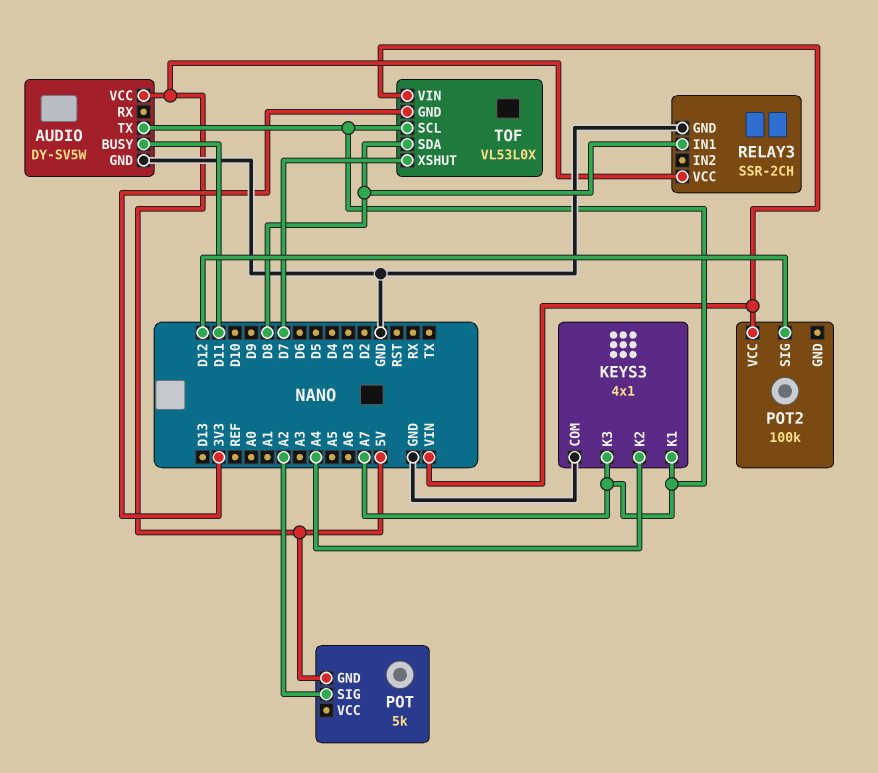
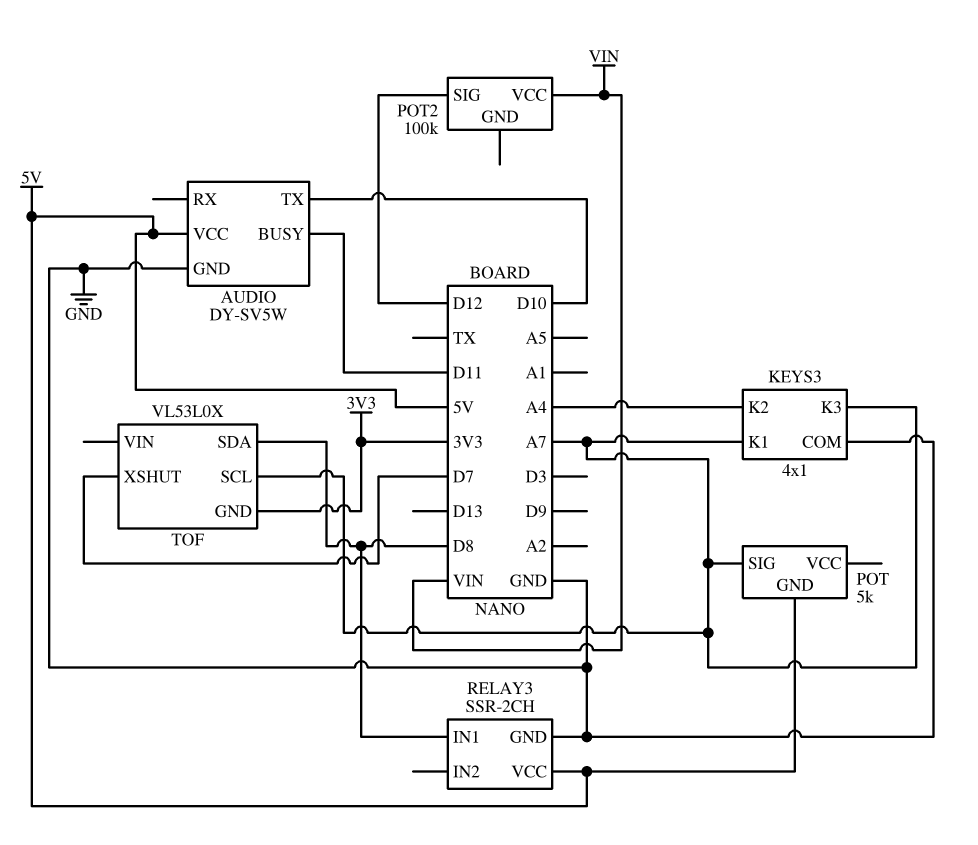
AUDIO pin TX: A7 -> D10
POT pin SIG: A2 -> A7
TOF pin VIN: VIN -> none

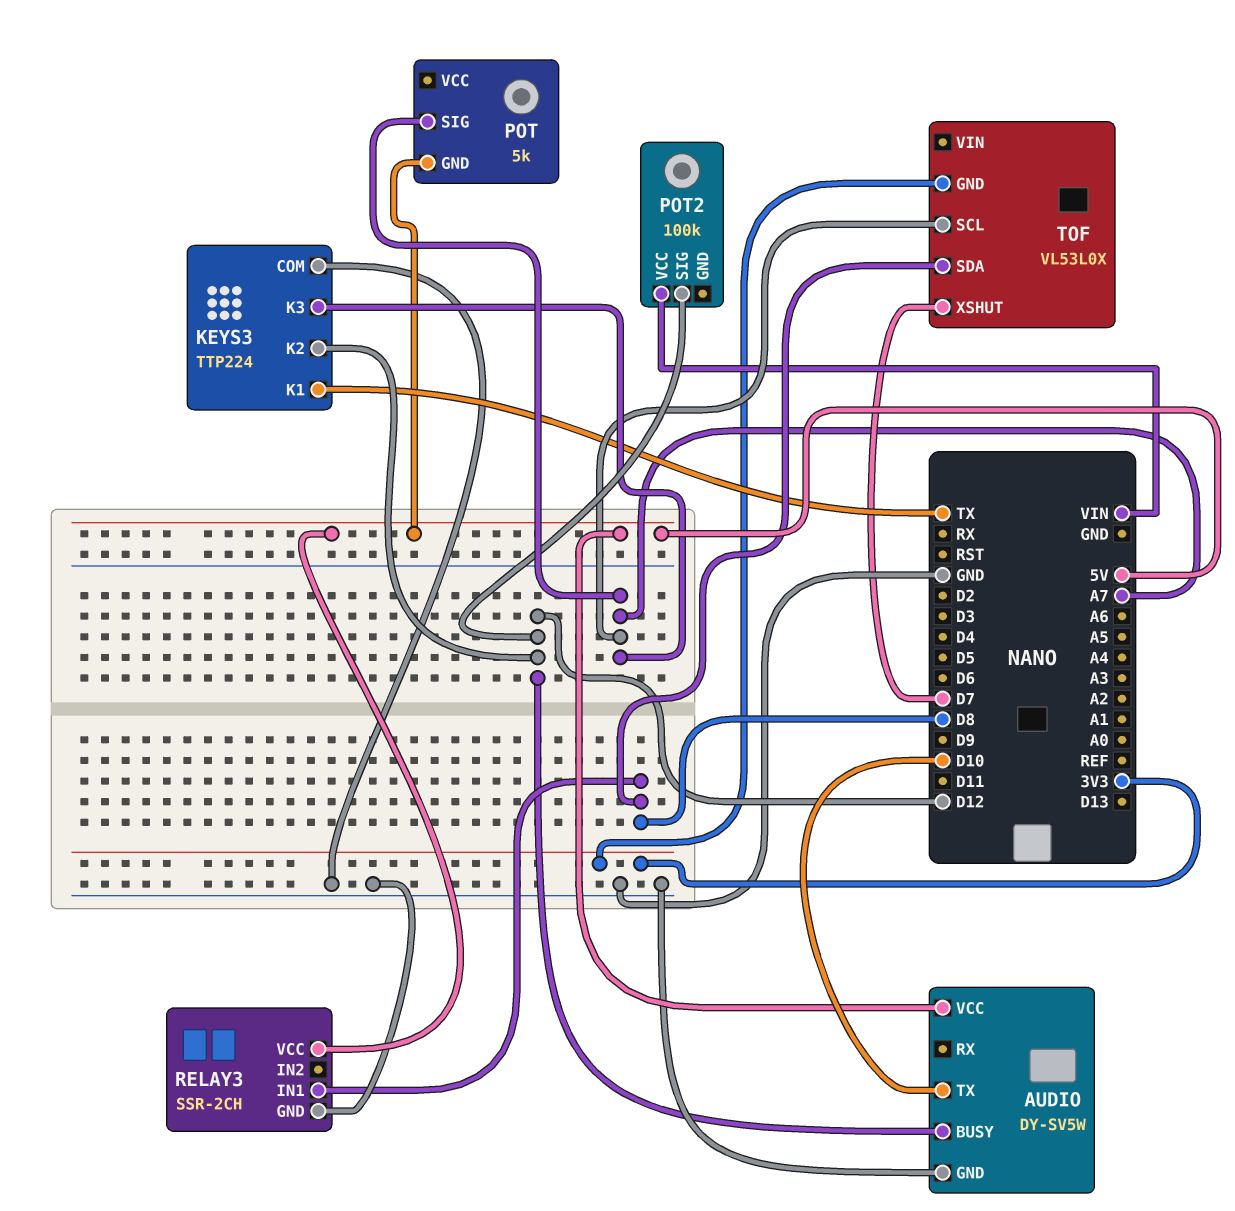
AUDIO pin BUSY: D11 -> D12
KEYS3: 4x1 -> TTP224
KEYS3 pin K1: A7 -> TX
KEYS3 pin K2: A4 -> D12

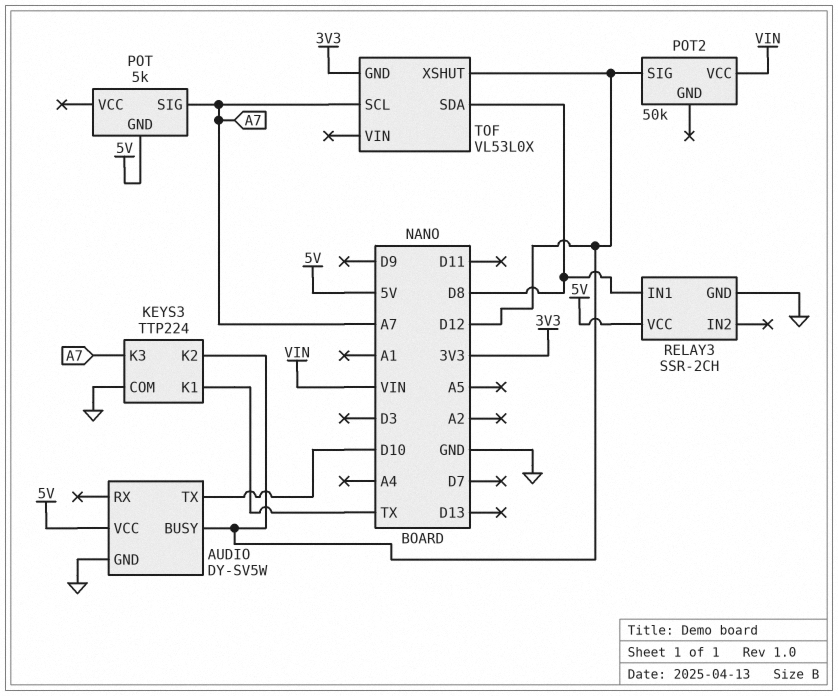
POT2: 100k -> 50k
TOF pin XSHUT: D7 -> D12

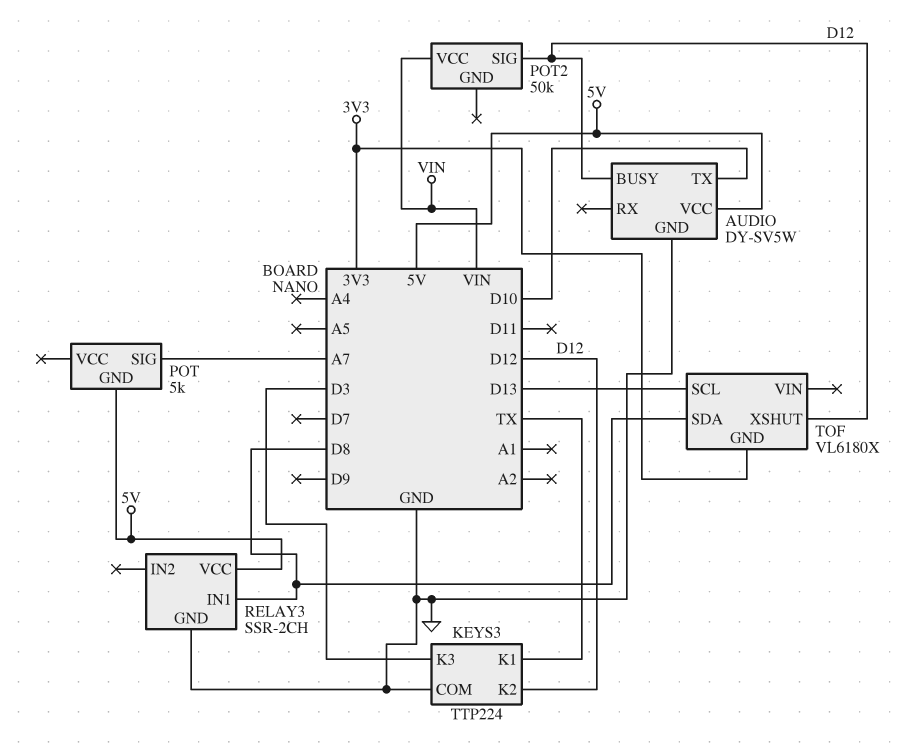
KEYS3 pin K3: A7 -> D3
TOF: VL53L0X -> VL6180X
TOF pin SCL: A7 -> D13

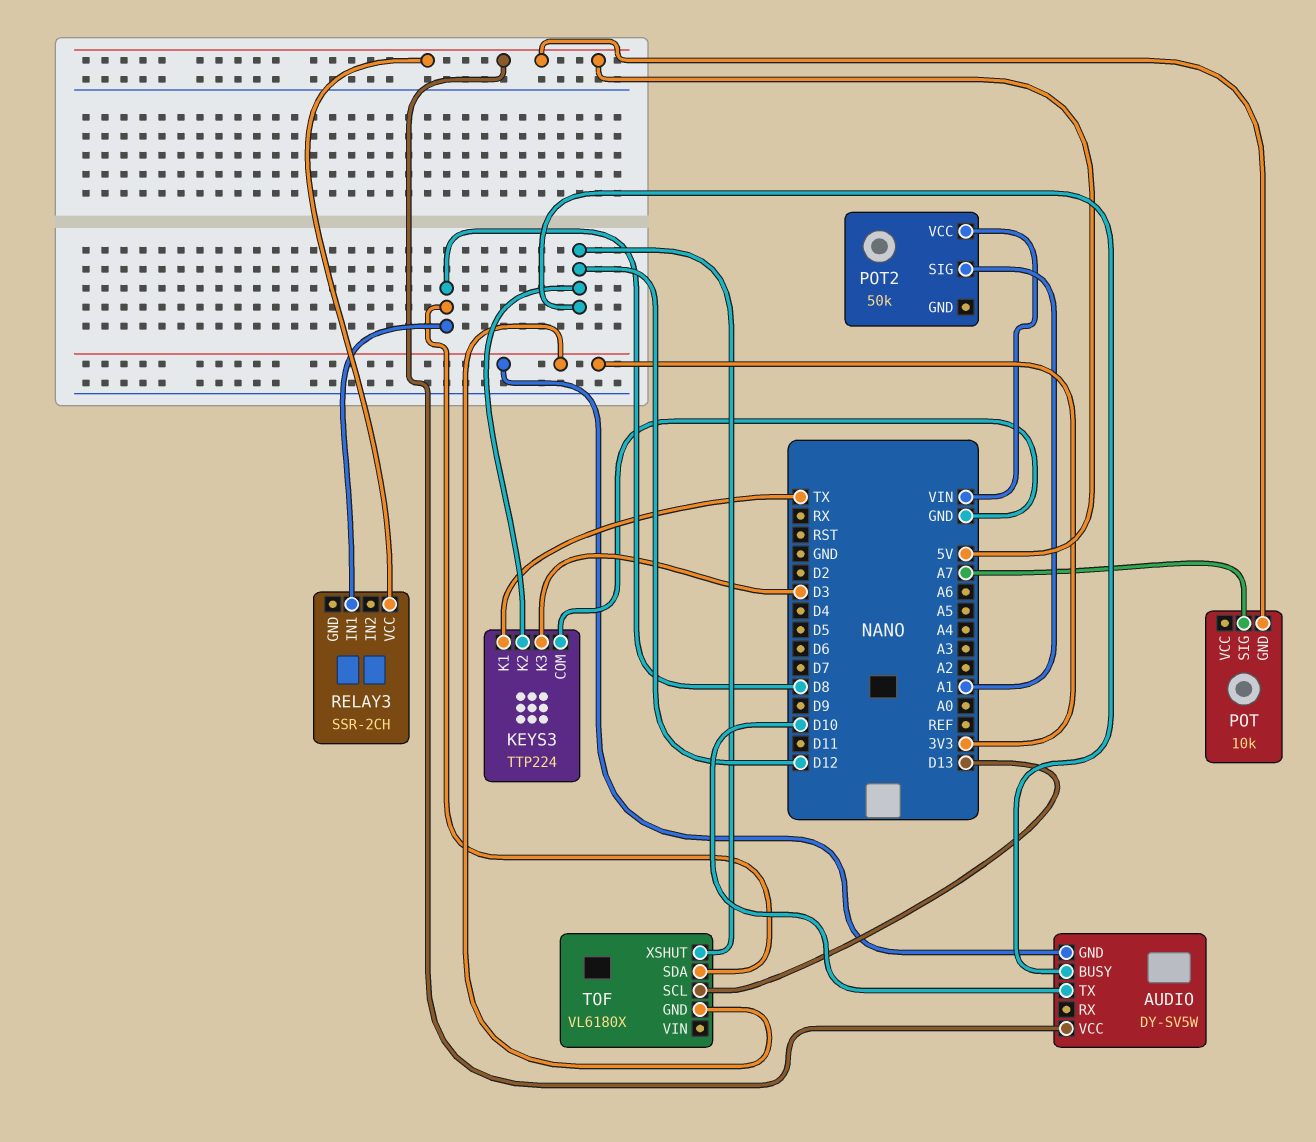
AUDIO pin GND: GND -> 3V3
POT: 5k -> 10k
POT2 pin SIG: D12 -> A1
RELAY3 pin GND: GND -> none

